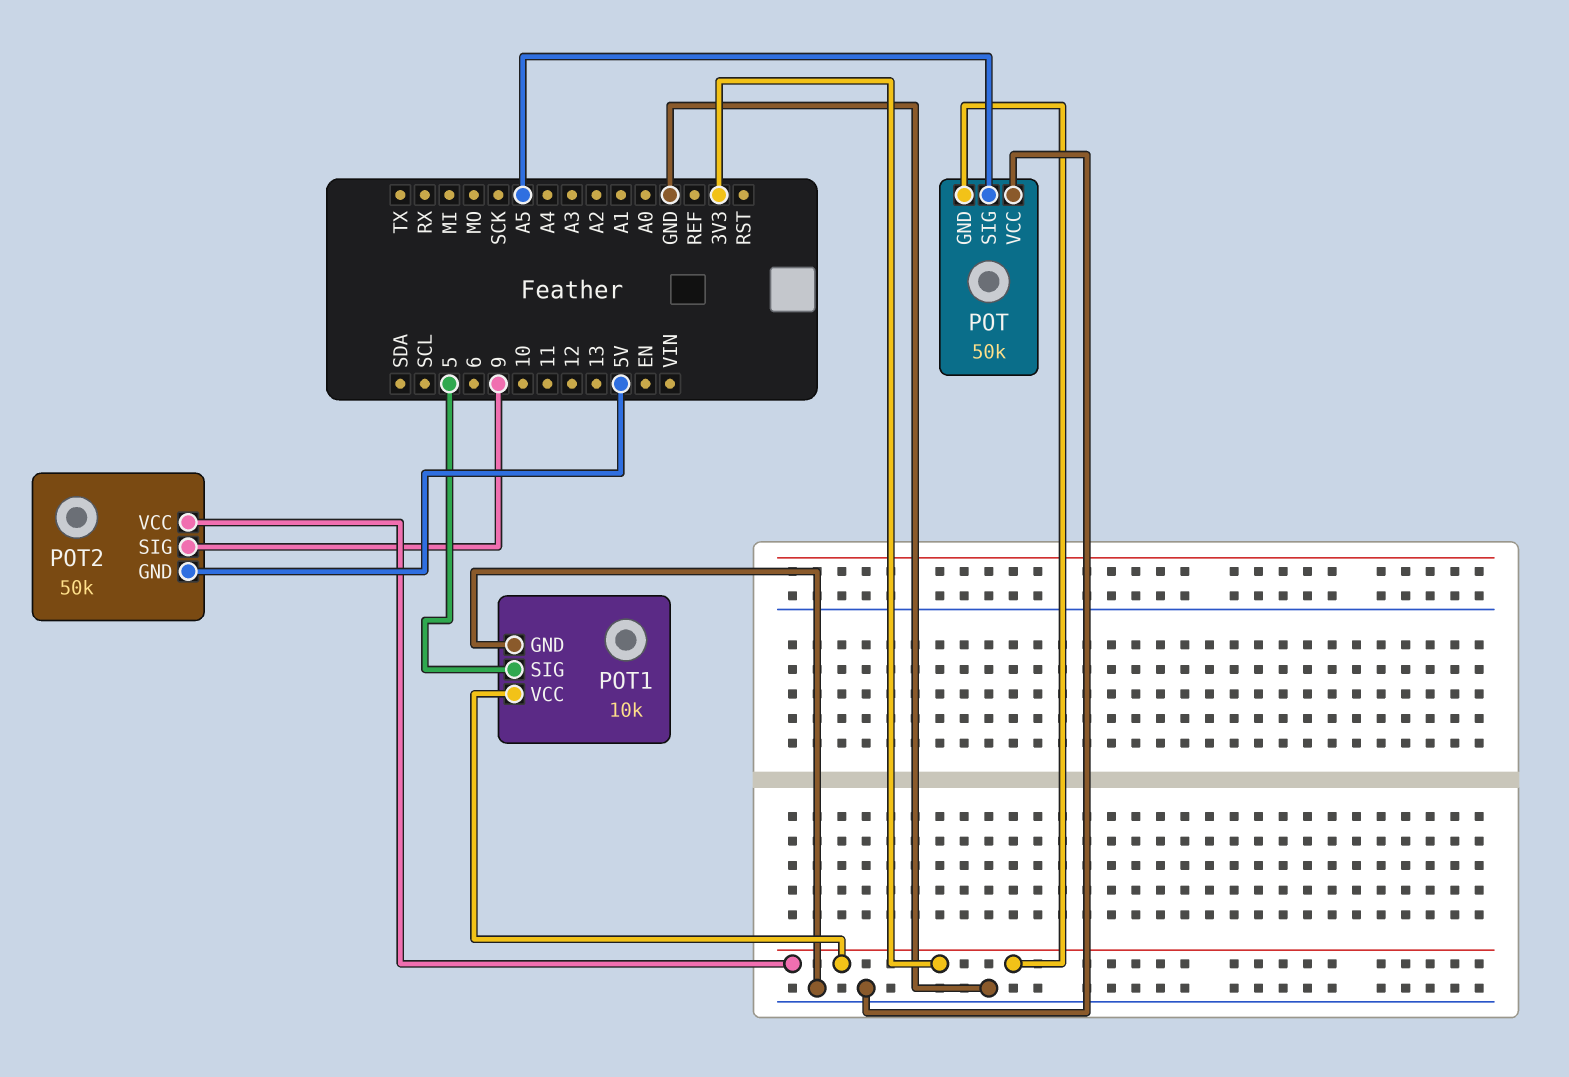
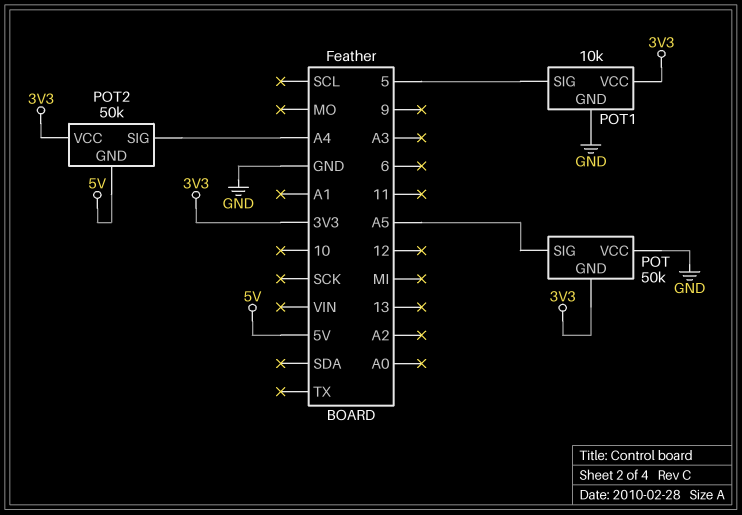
POT2 pin SIG: 9 -> A4

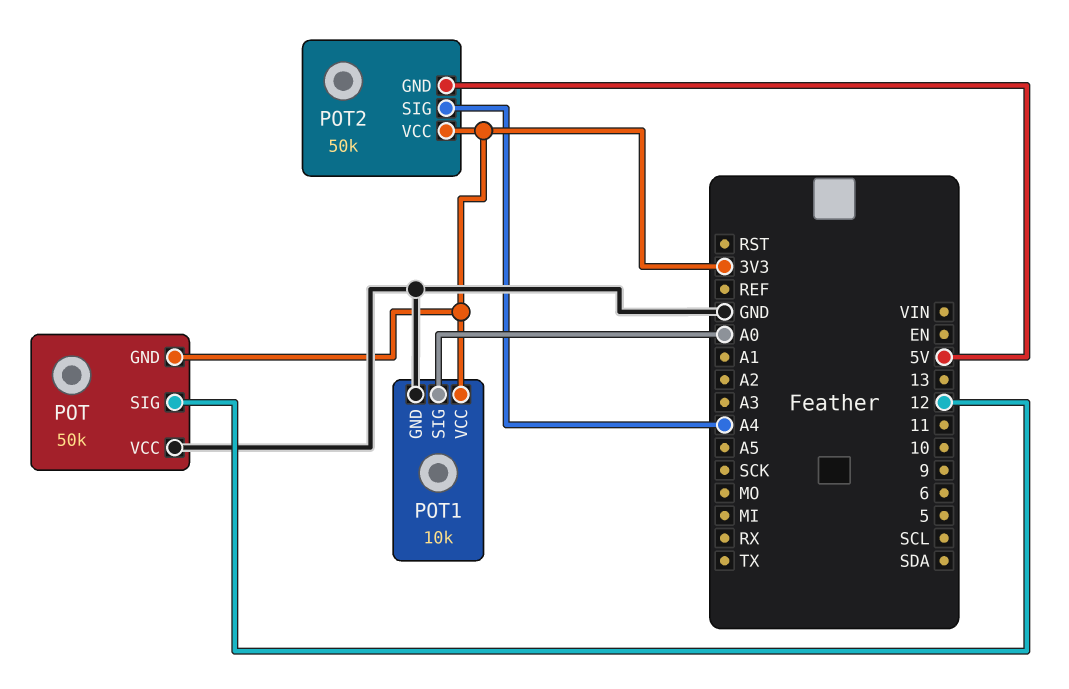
POT pin SIG: A5 -> 12
POT1 pin SIG: 5 -> A0

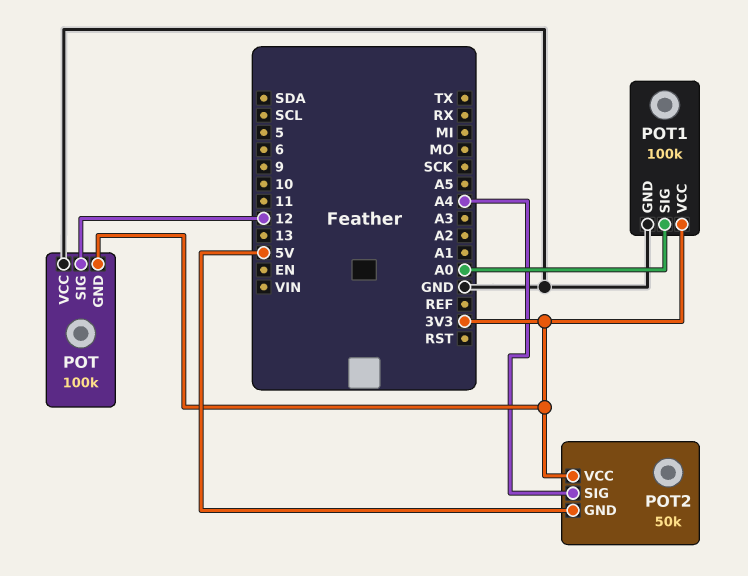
POT: 50k -> 100k
POT1: 10k -> 100k

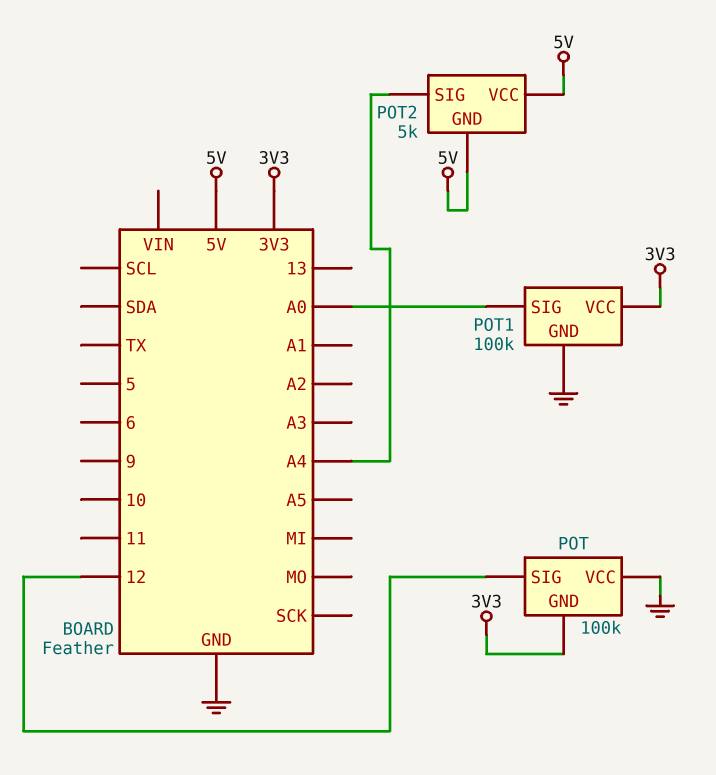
POT2: 50k -> 5k
POT2 pin VCC: 3V3 -> 5V

